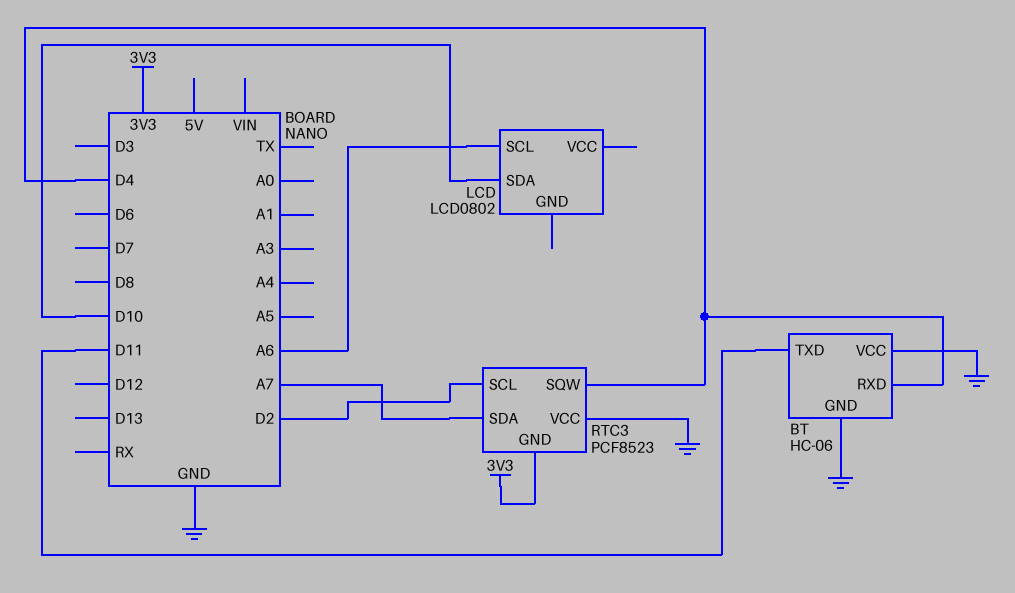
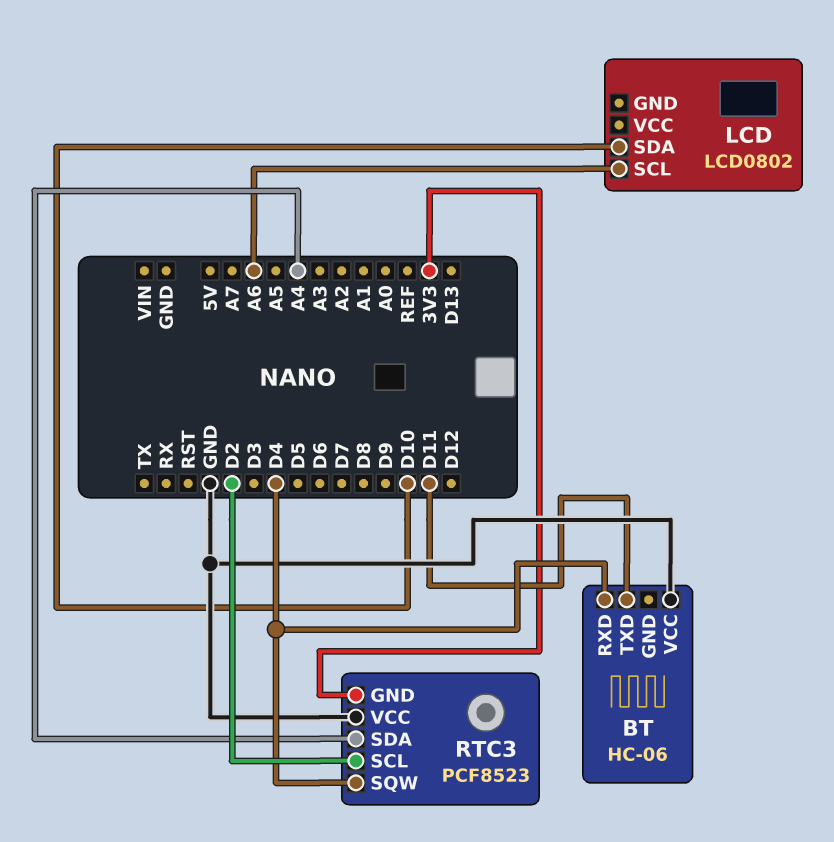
BT pin GND: GND -> none
RTC3 pin SDA: A7 -> A4

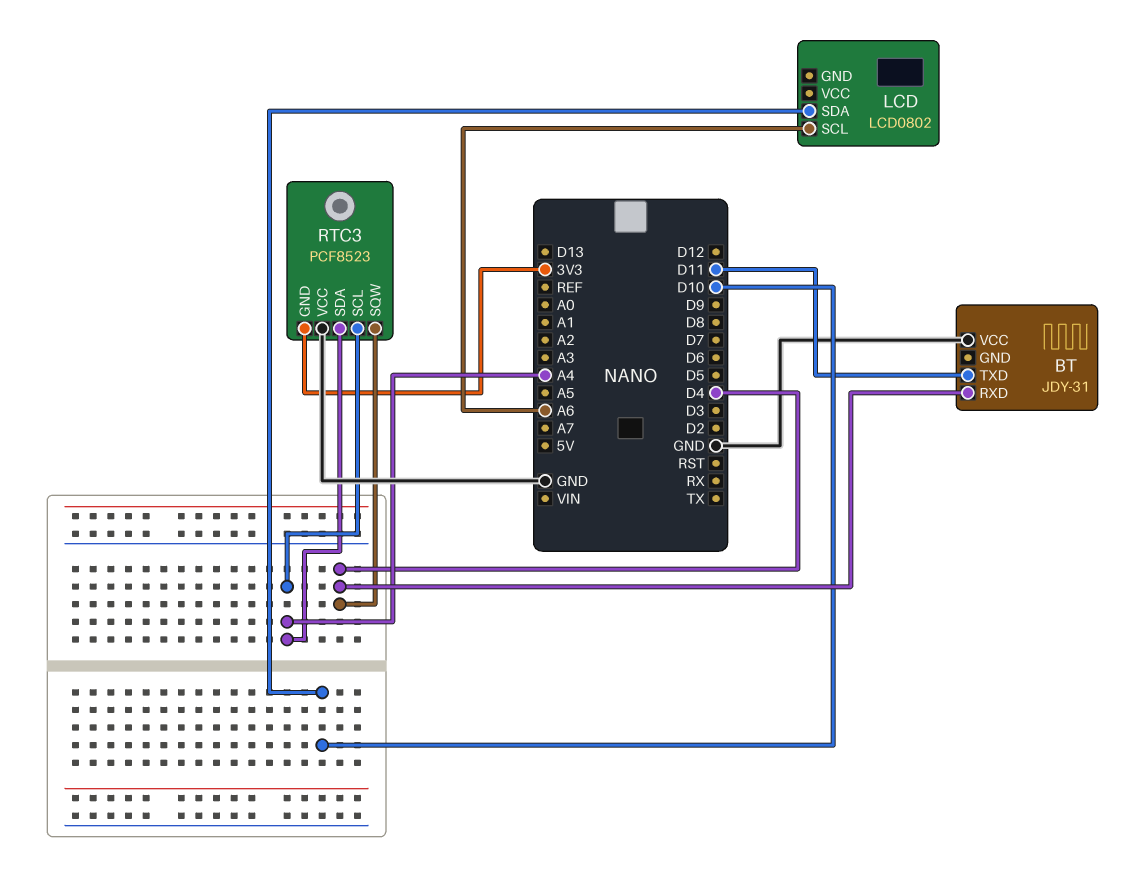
BT: HC-06 -> JDY-31
RTC3 pin SCL: D2 -> A4

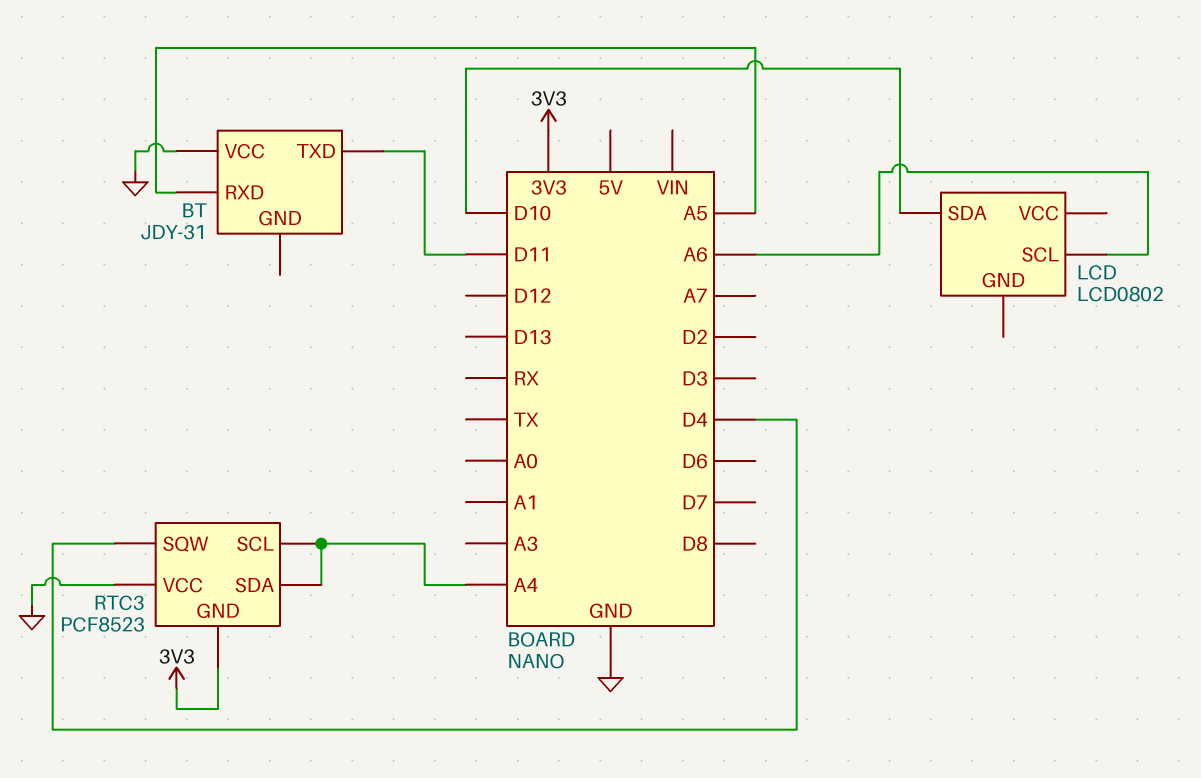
BT pin RXD: D4 -> A5

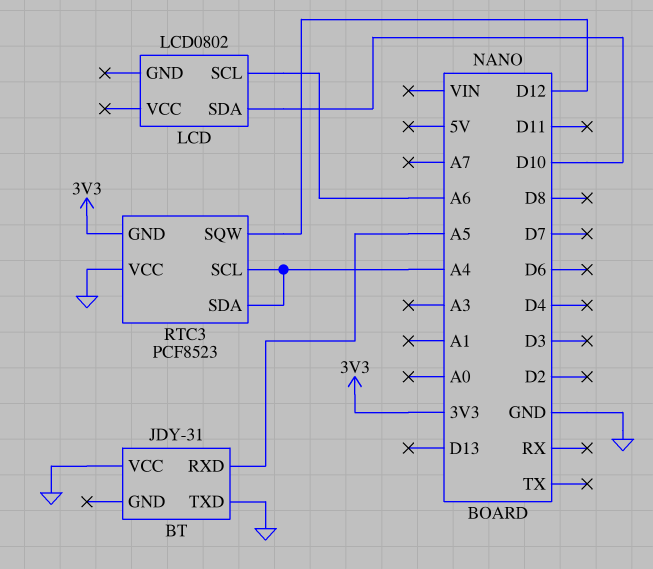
BT pin TXD: D11 -> GND
RTC3 pin SQW: D4 -> D12

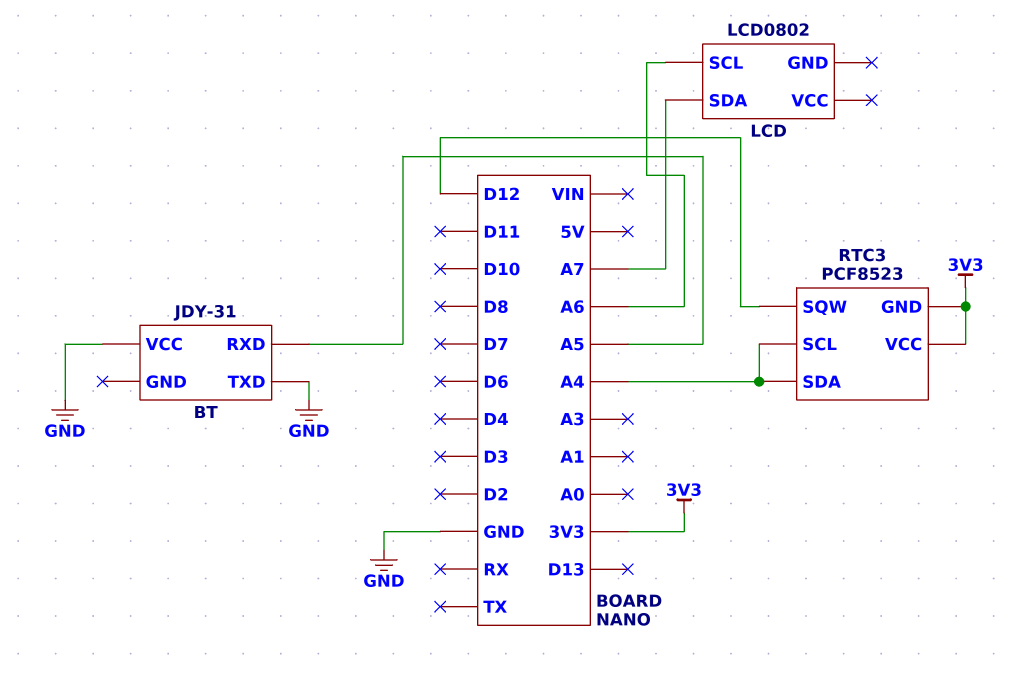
LCD pin SDA: D10 -> A7
RTC3 pin VCC: GND -> 3V3

